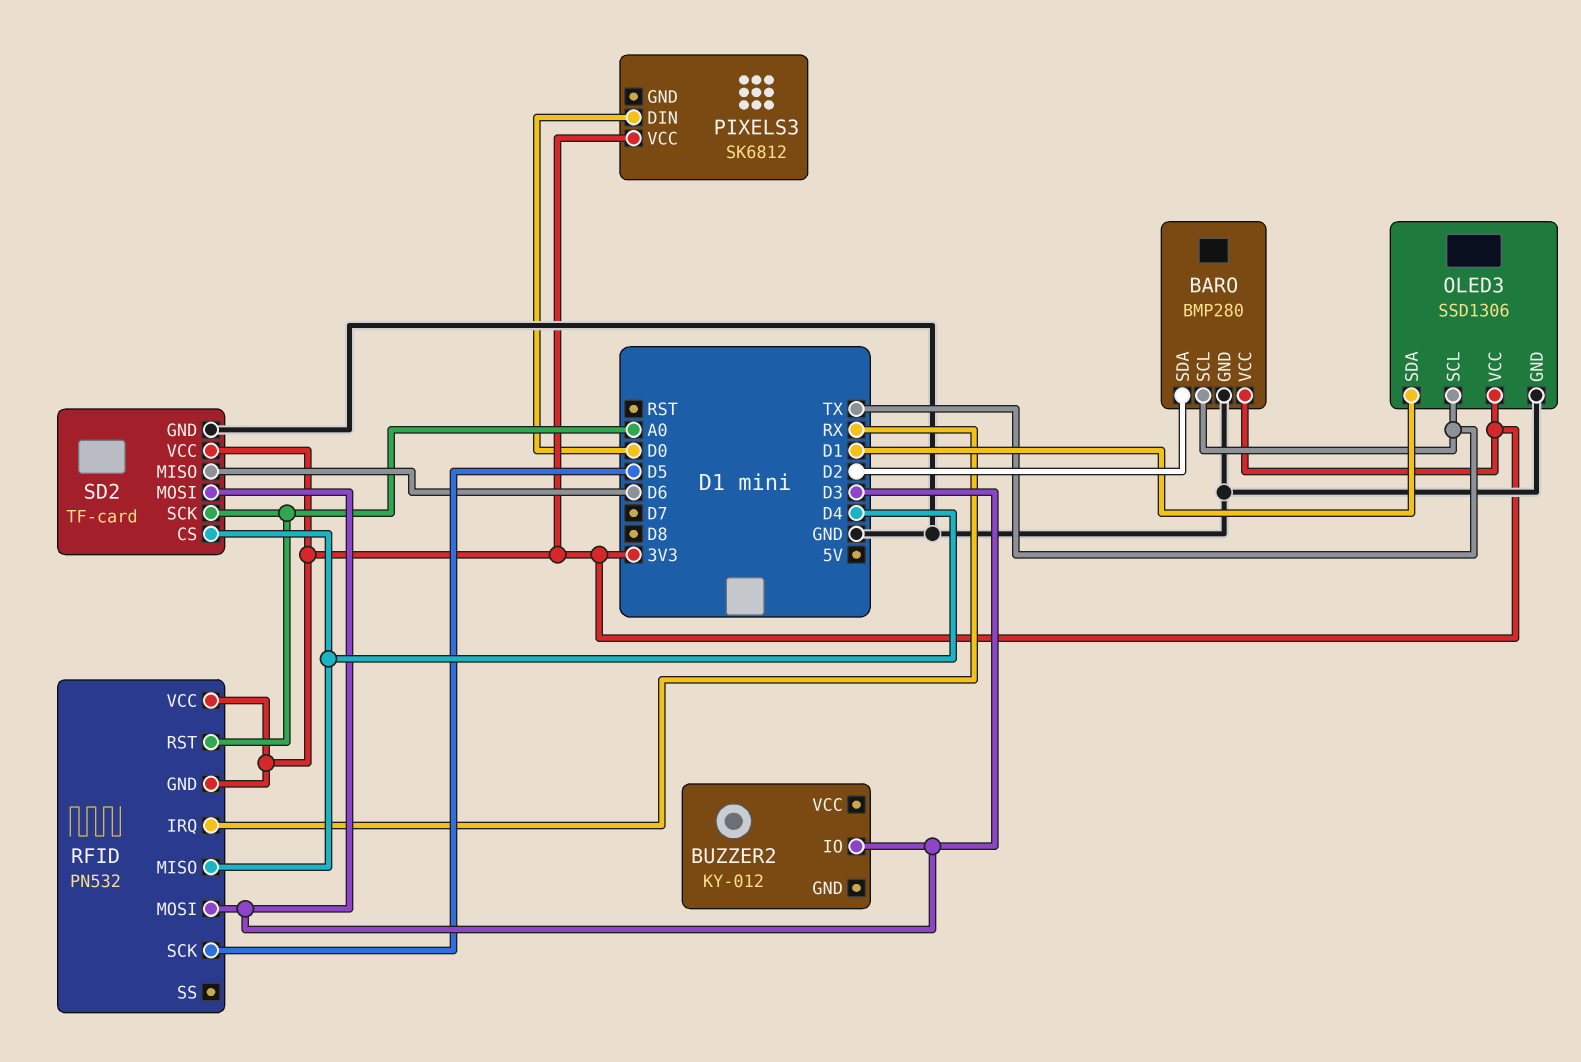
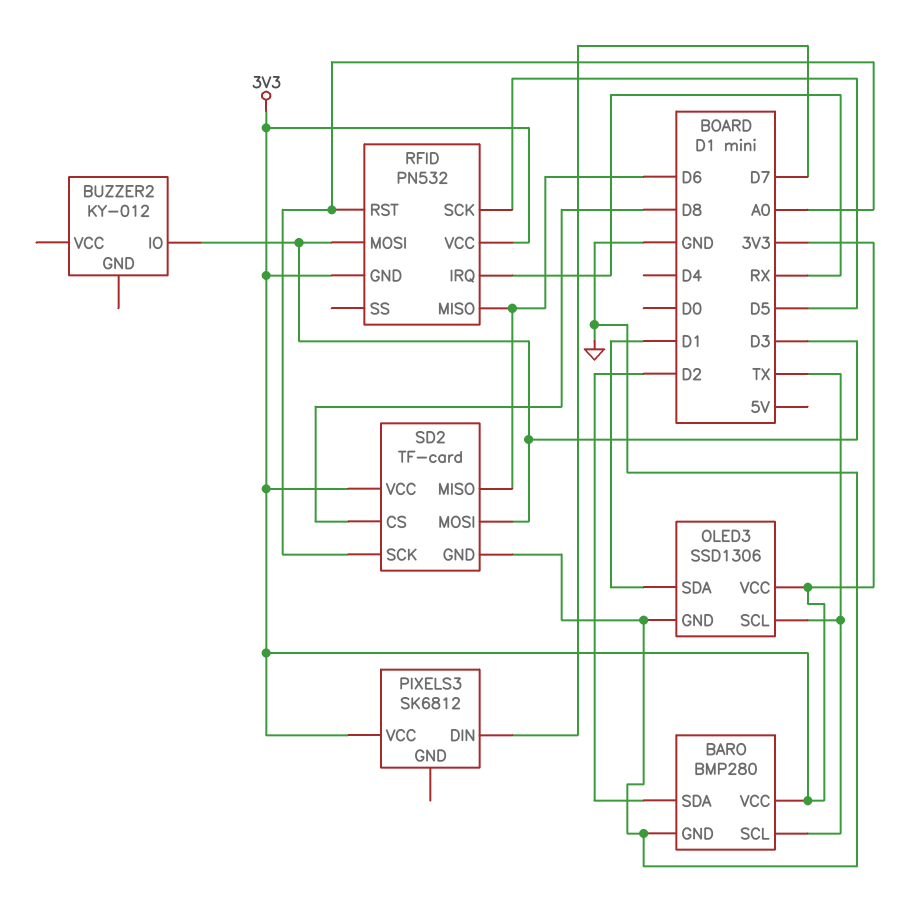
PIXELS3 pin DIN: D0 -> D7
RFID pin MISO: D4 -> D6
SD2 pin CS: D4 -> D8

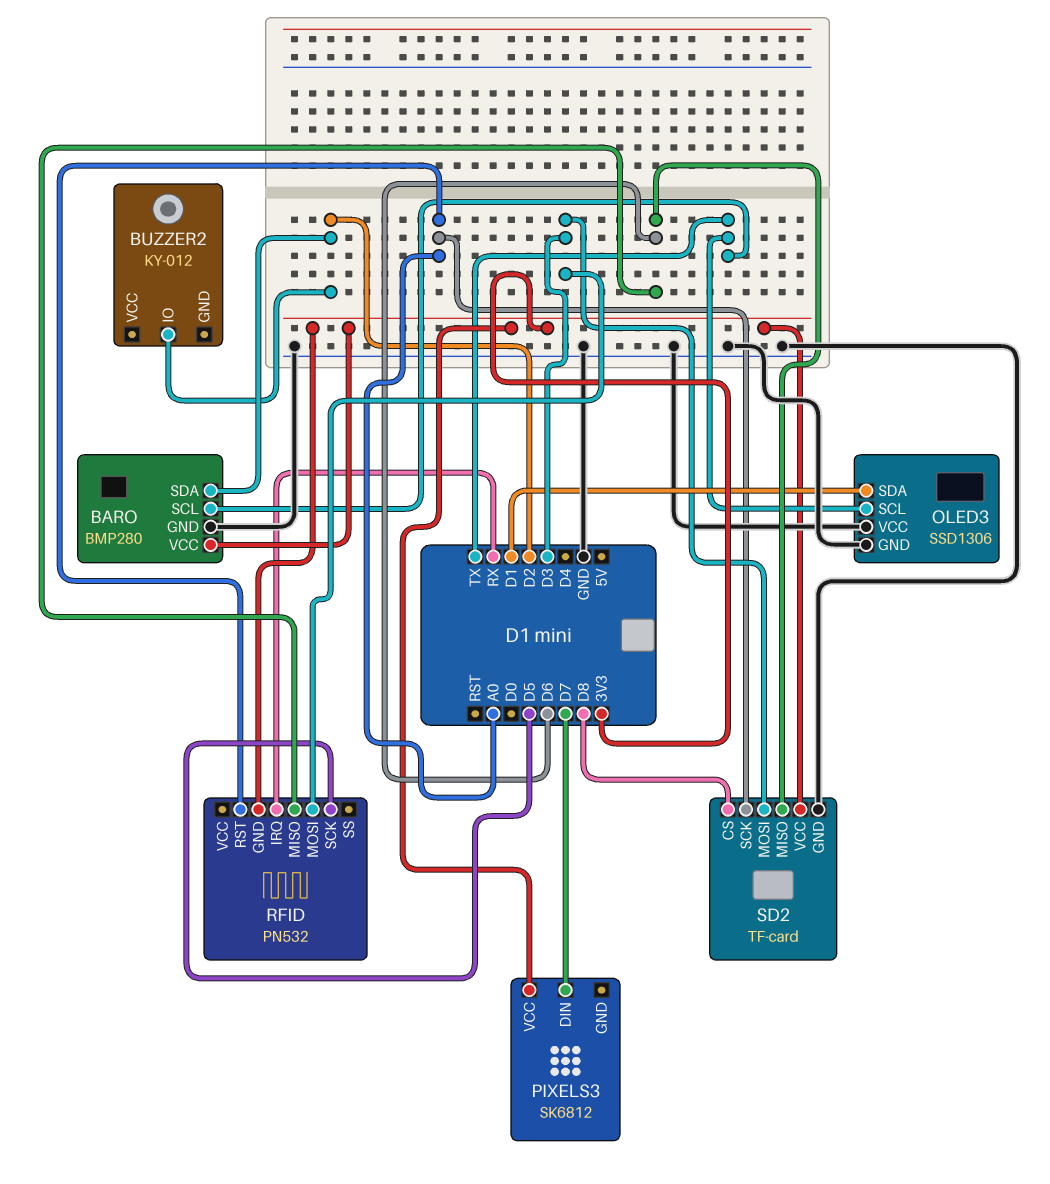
BUZZER2 pin IO: D3 -> D2
OLED3 pin VCC: 3V3 -> GND
RFID pin VCC: 3V3 -> none

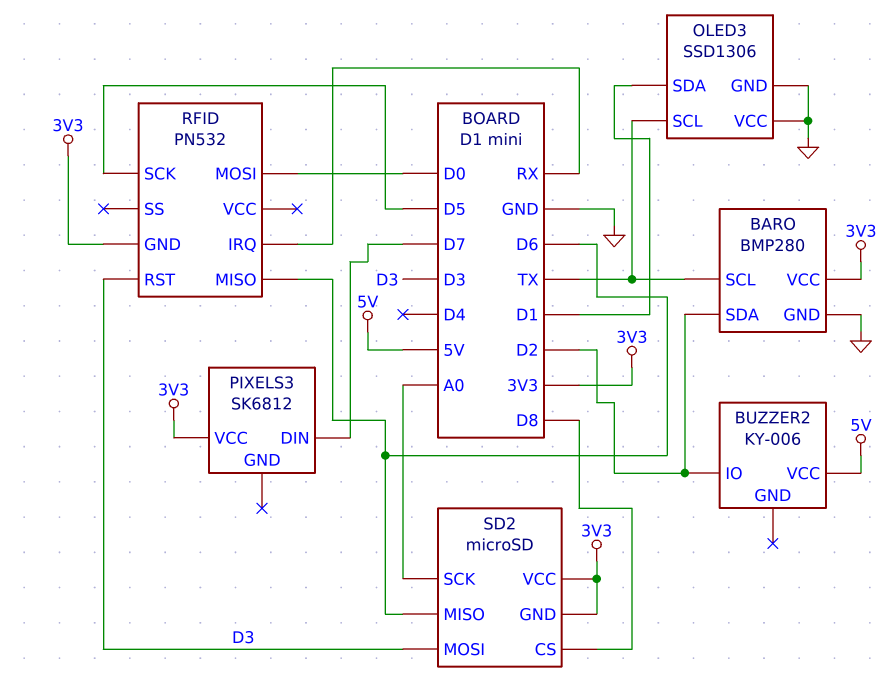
BUZZER2: KY-012 -> KY-006
BUZZER2 pin VCC: none -> 5V
RFID pin MOSI: D3 -> D0
RFID pin RST: A0 -> D3
SD2: TF-card -> microSD
SD2 pin GND: GND -> 3V3

